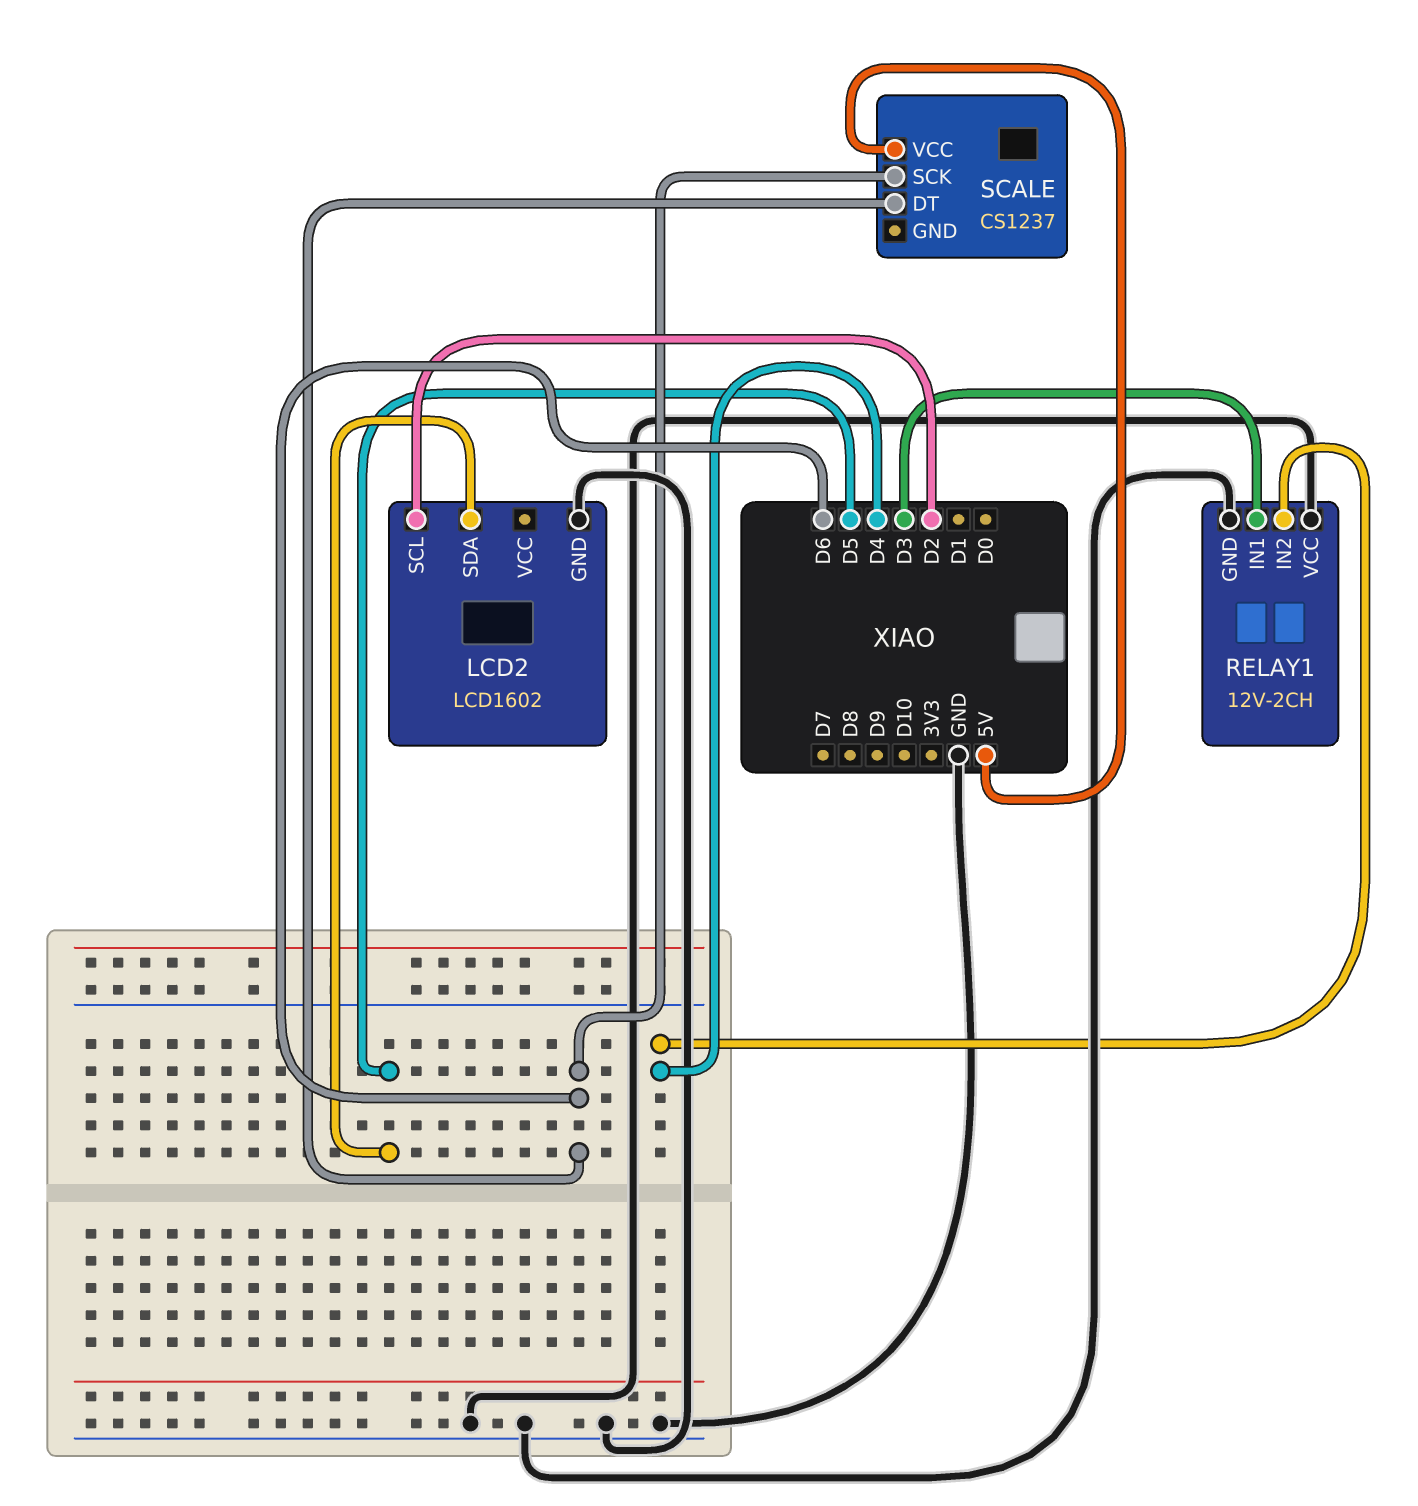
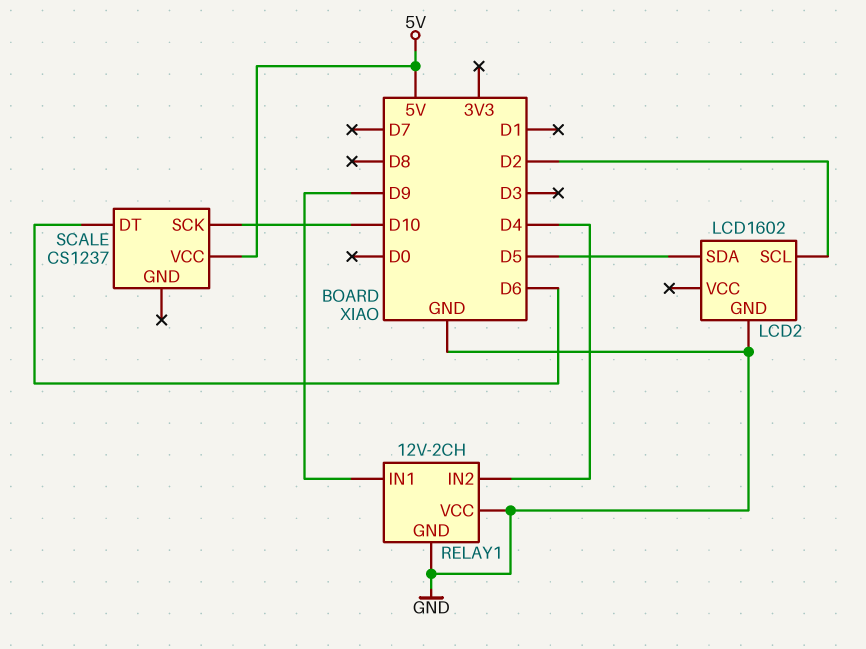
RELAY1 pin IN1: D3 -> D9
SCALE pin SCK: D6 -> D10

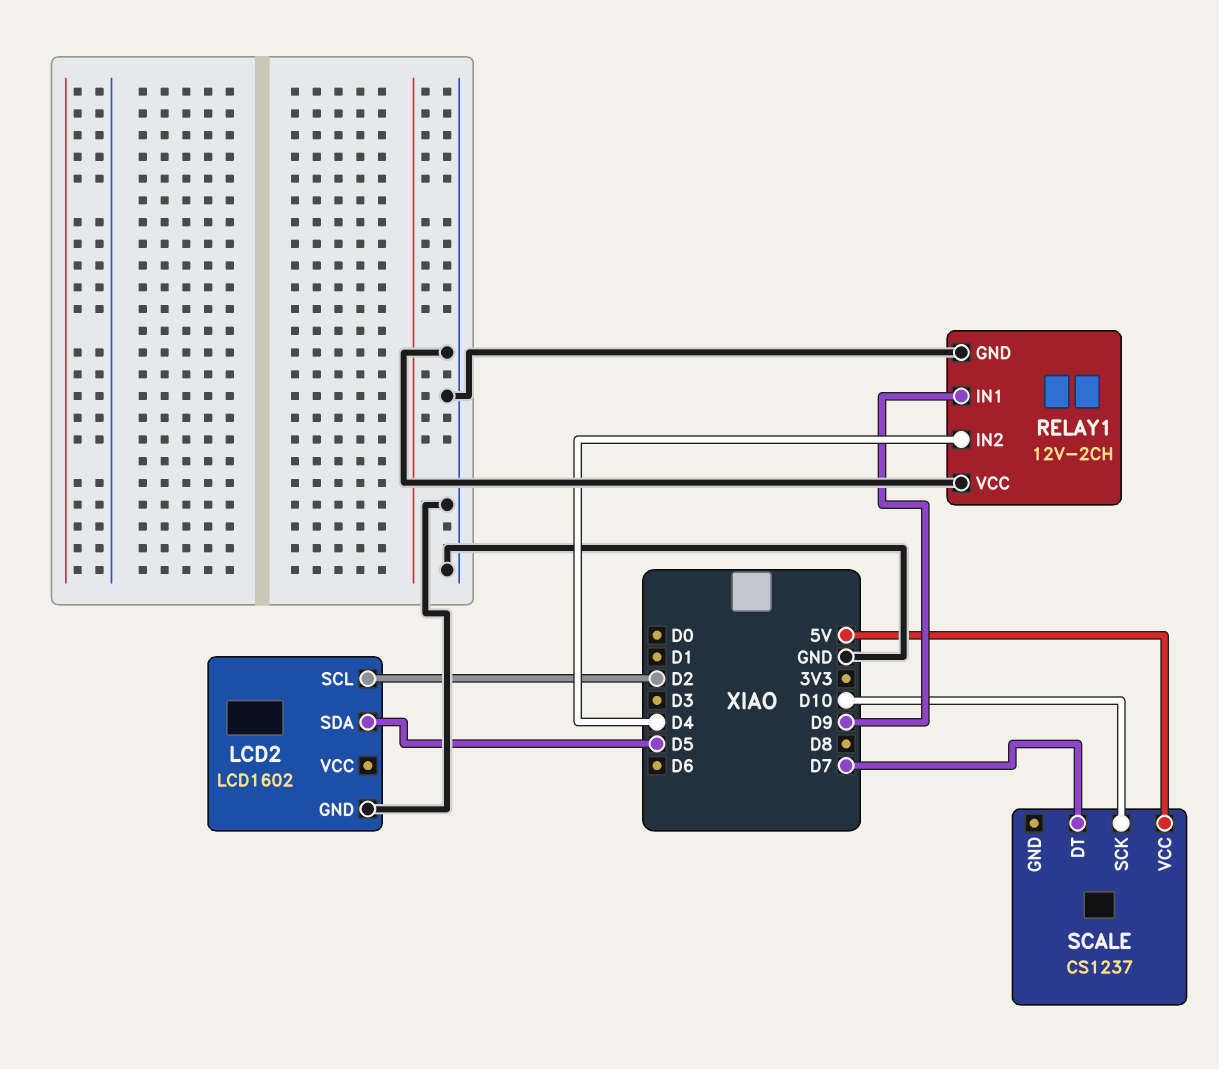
SCALE pin DT: D6 -> D7

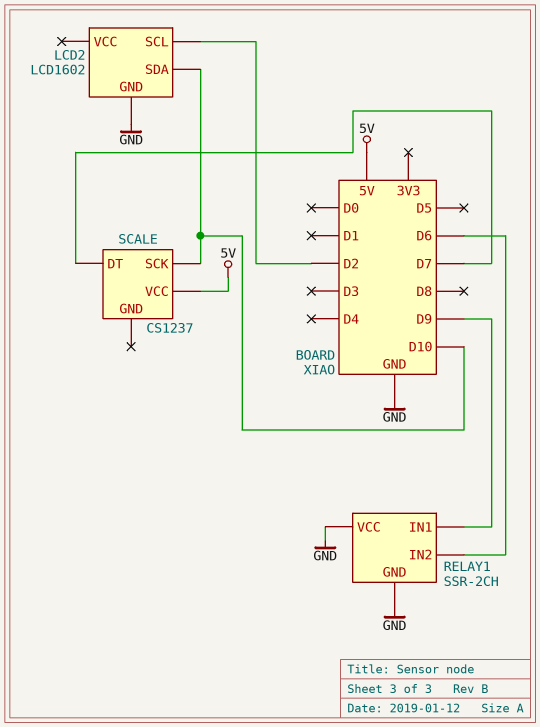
LCD2 pin SDA: D5 -> D10
RELAY1: 12V-2CH -> SSR-2CH
RELAY1 pin IN2: D4 -> D6

